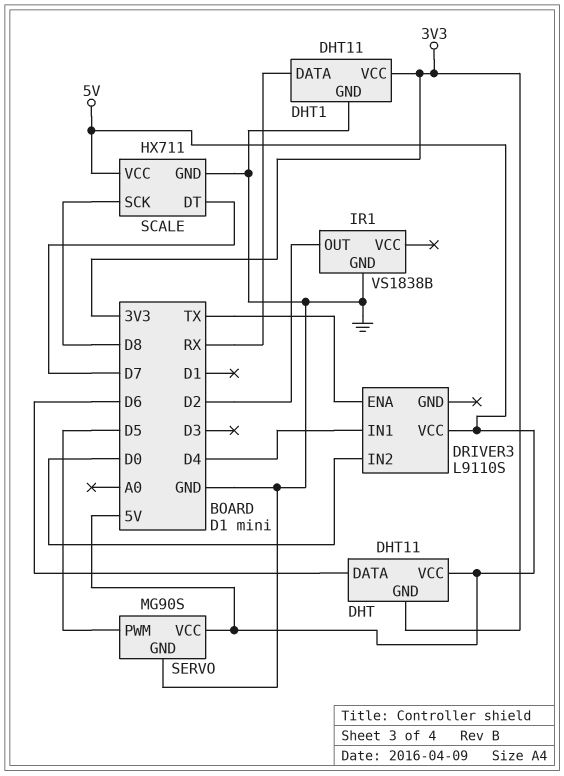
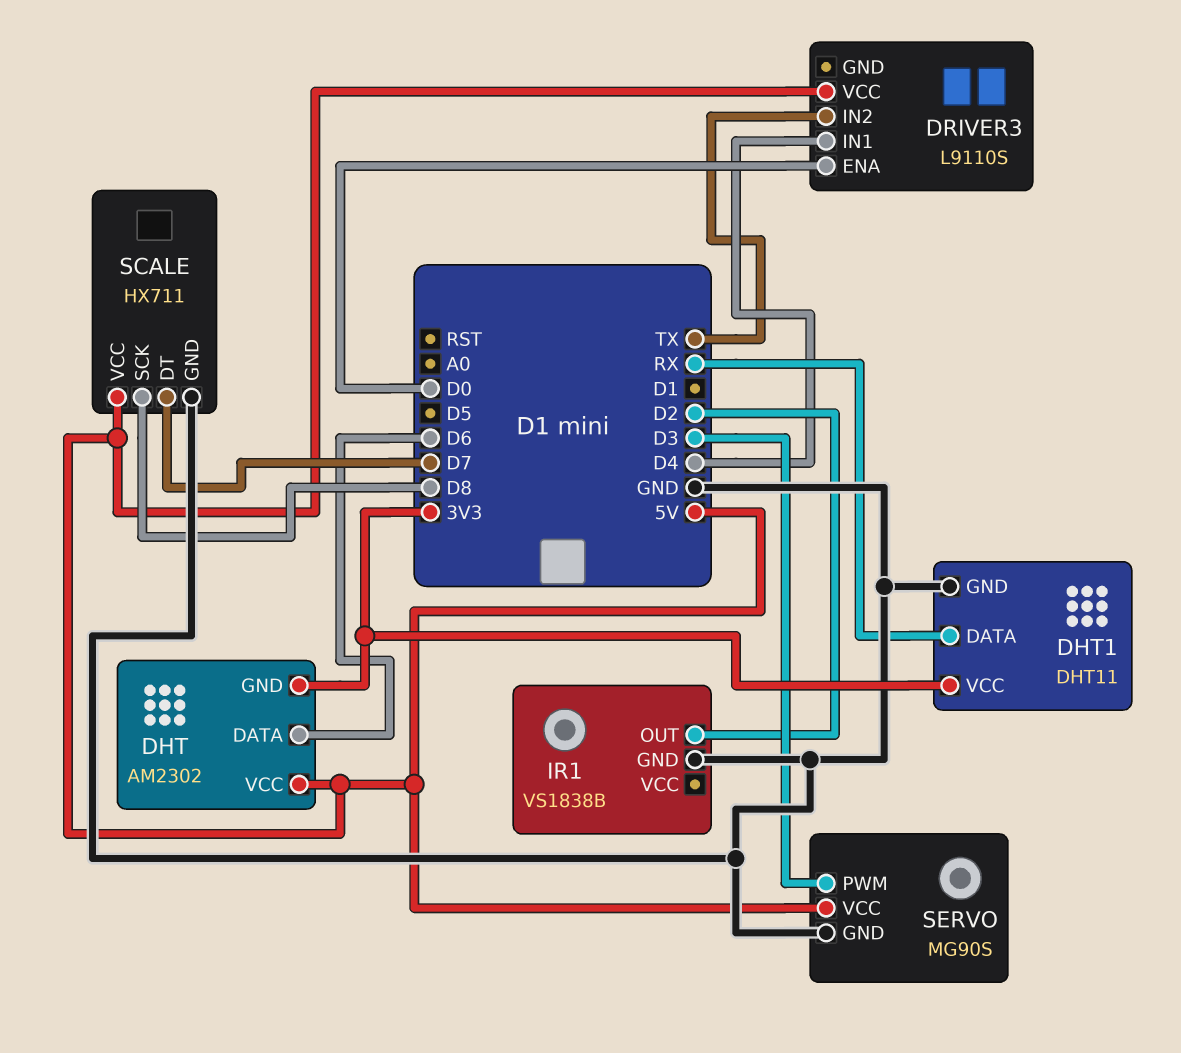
DHT: DHT11 -> AM2302
DRIVER3 pin ENA: TX -> D0
DRIVER3 pin IN2: D0 -> TX
SERVO pin PWM: D5 -> D3

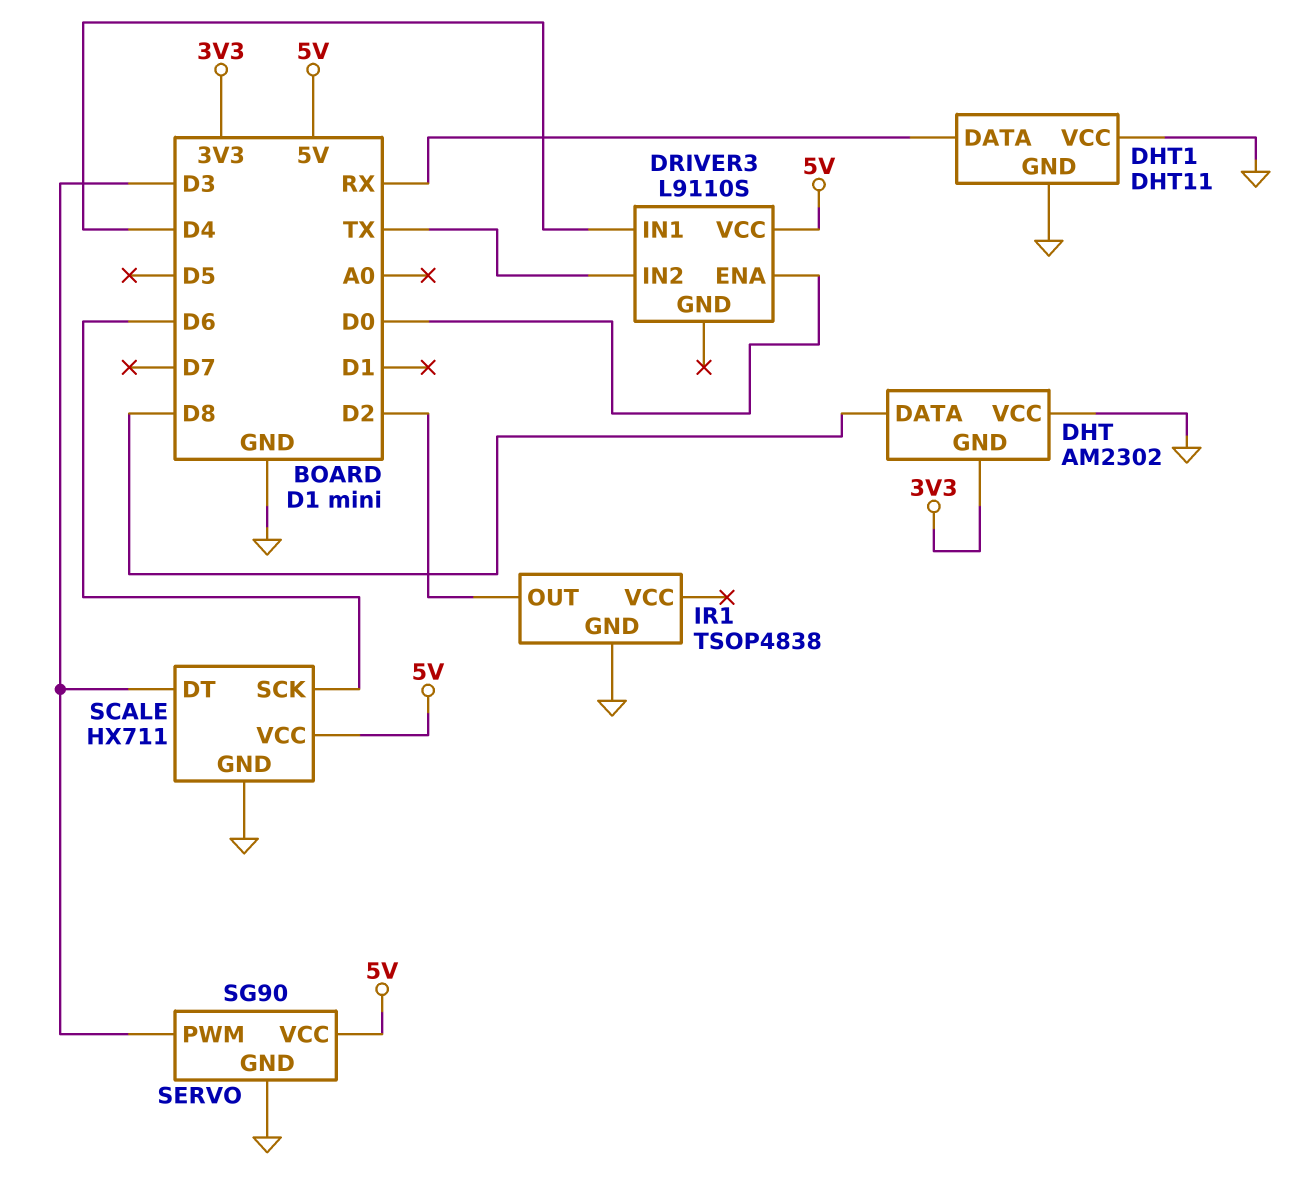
DHT pin DATA: D6 -> D8
DHT pin VCC: 5V -> GND
DHT1 pin VCC: 3V3 -> GND
IR1: VS1838B -> TSOP4838
SCALE pin DT: D7 -> D3
SCALE pin SCK: D8 -> D6
SERVO: MG90S -> SG90

